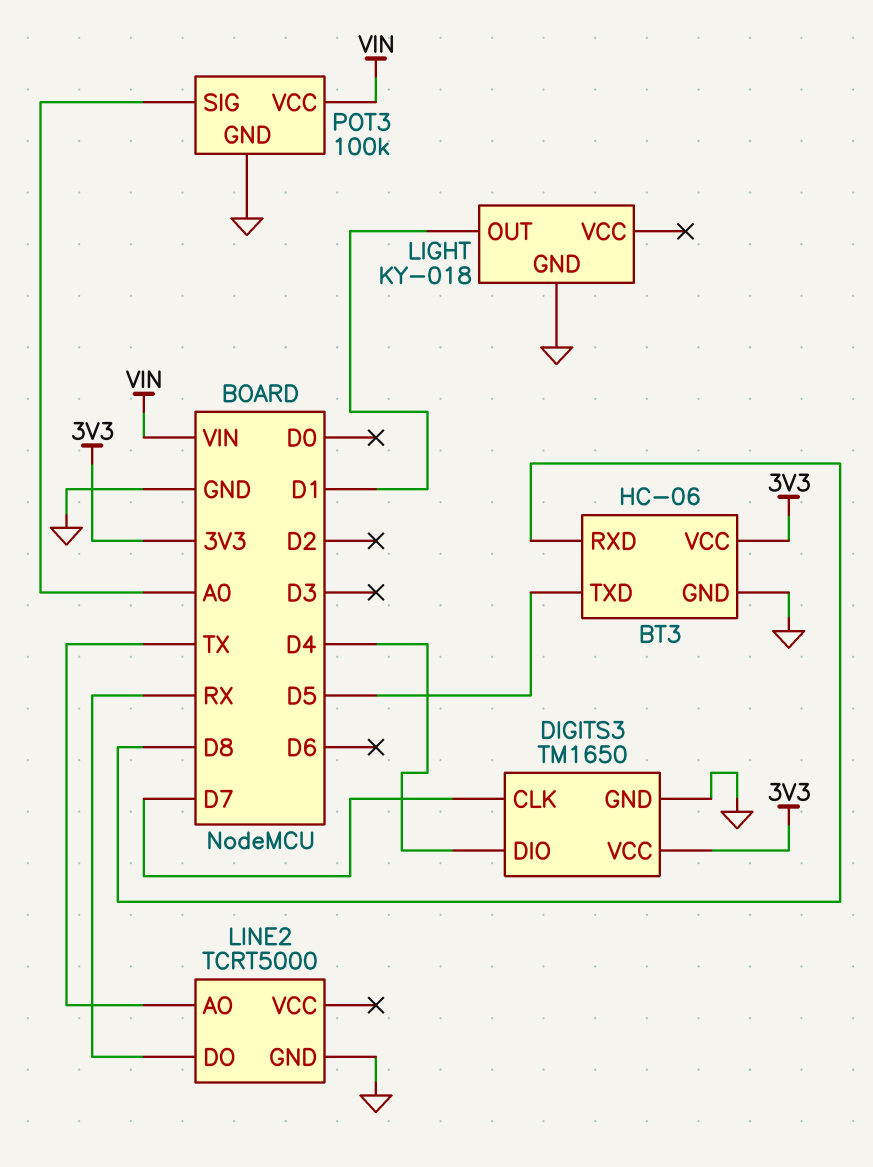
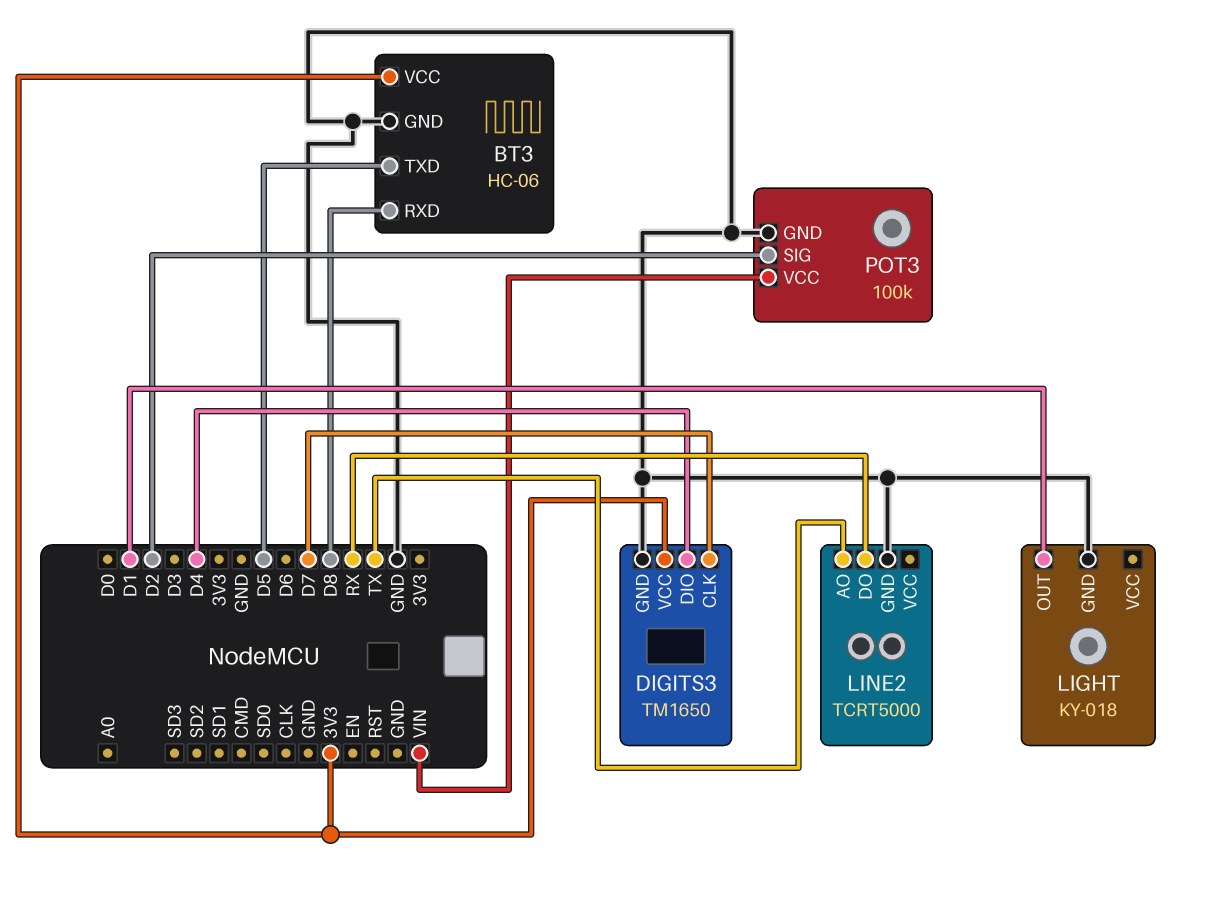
POT3 pin SIG: A0 -> D2

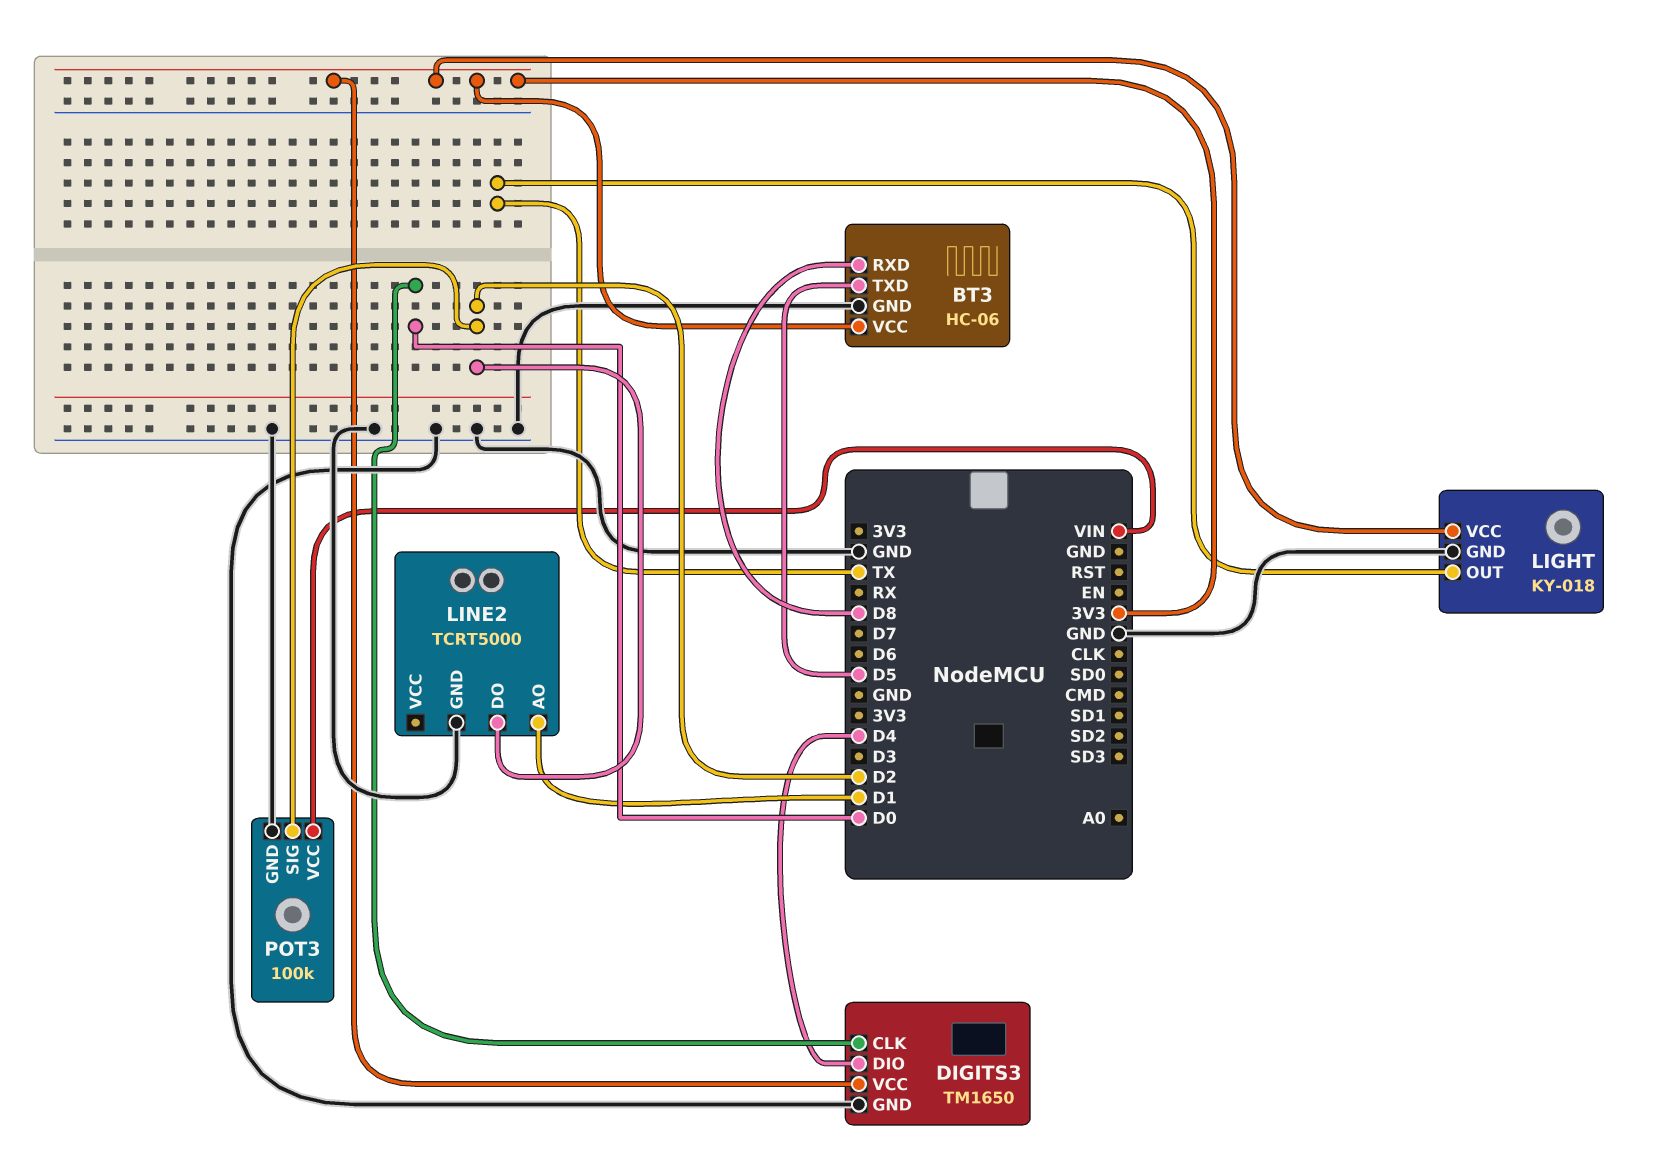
DIGITS3 pin CLK: D7 -> D0
LIGHT pin OUT: D1 -> TX
LIGHT pin VCC: none -> 3V3
LINE2 pin AO: TX -> D1
LINE2 pin DO: RX -> D2

